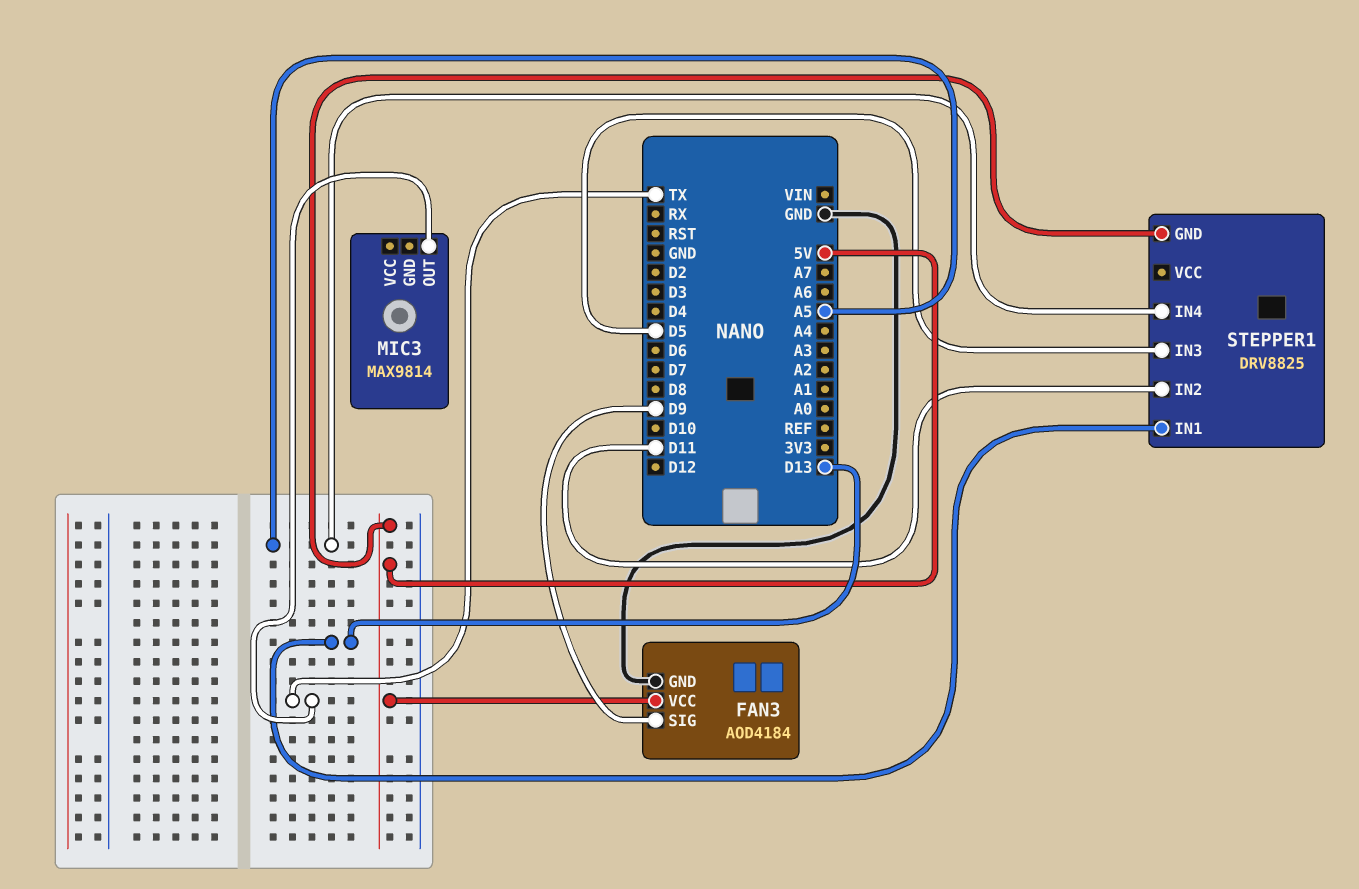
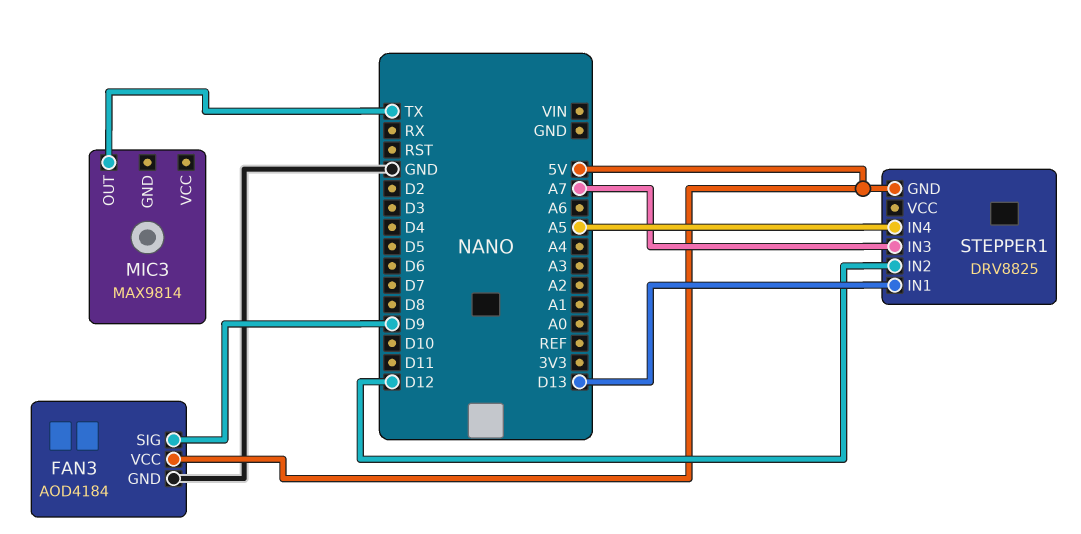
STEPPER1 pin IN2: D11 -> D12
STEPPER1 pin IN3: D5 -> A7

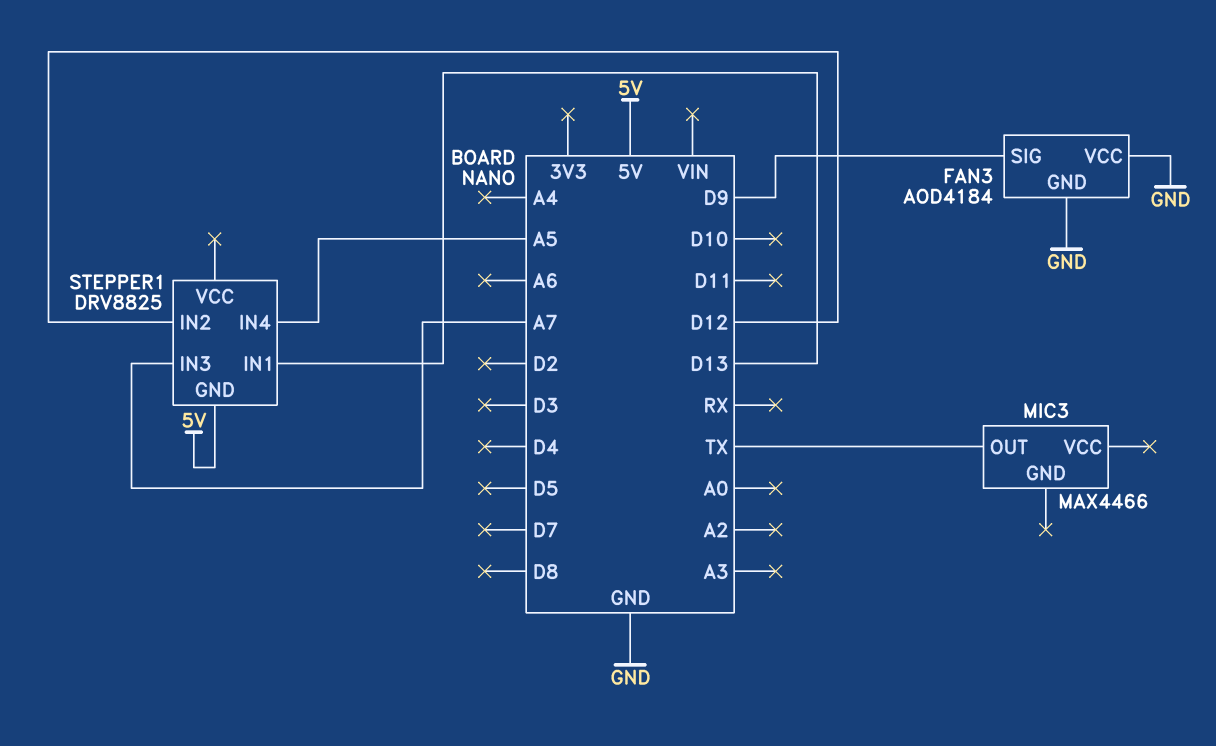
FAN3 pin VCC: 5V -> GND
MIC3: MAX9814 -> MAX4466

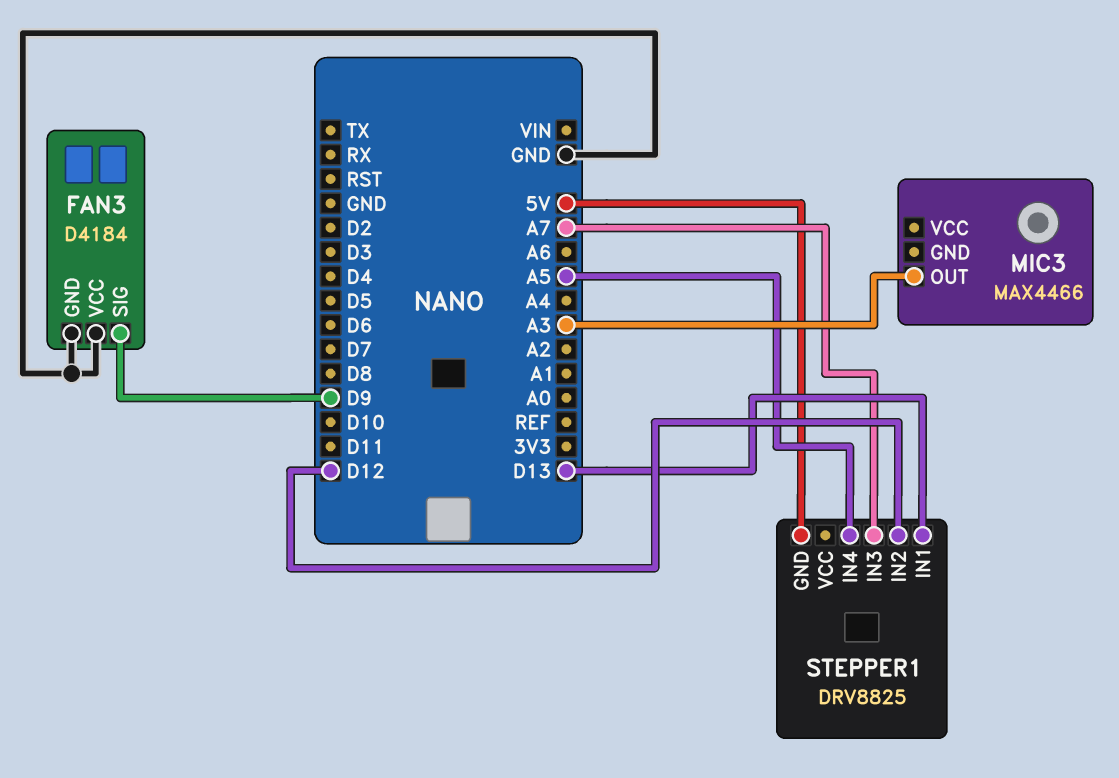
FAN3: AOD4184 -> D4184
MIC3 pin OUT: TX -> A3

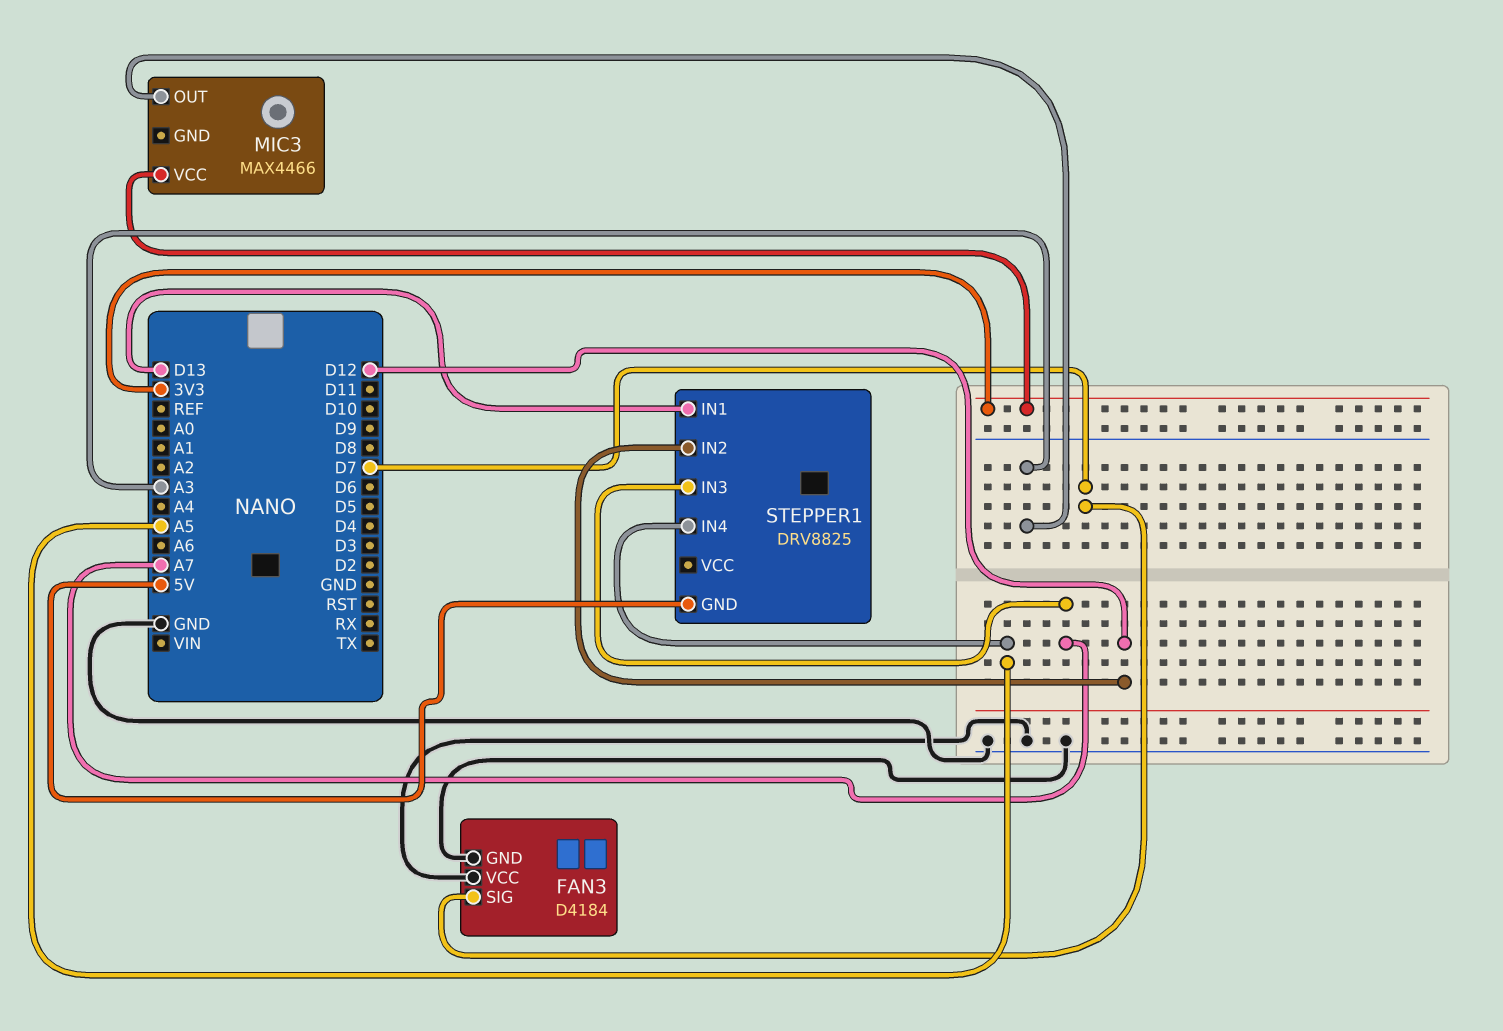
FAN3 pin SIG: D9 -> D7
MIC3 pin VCC: none -> 3V3

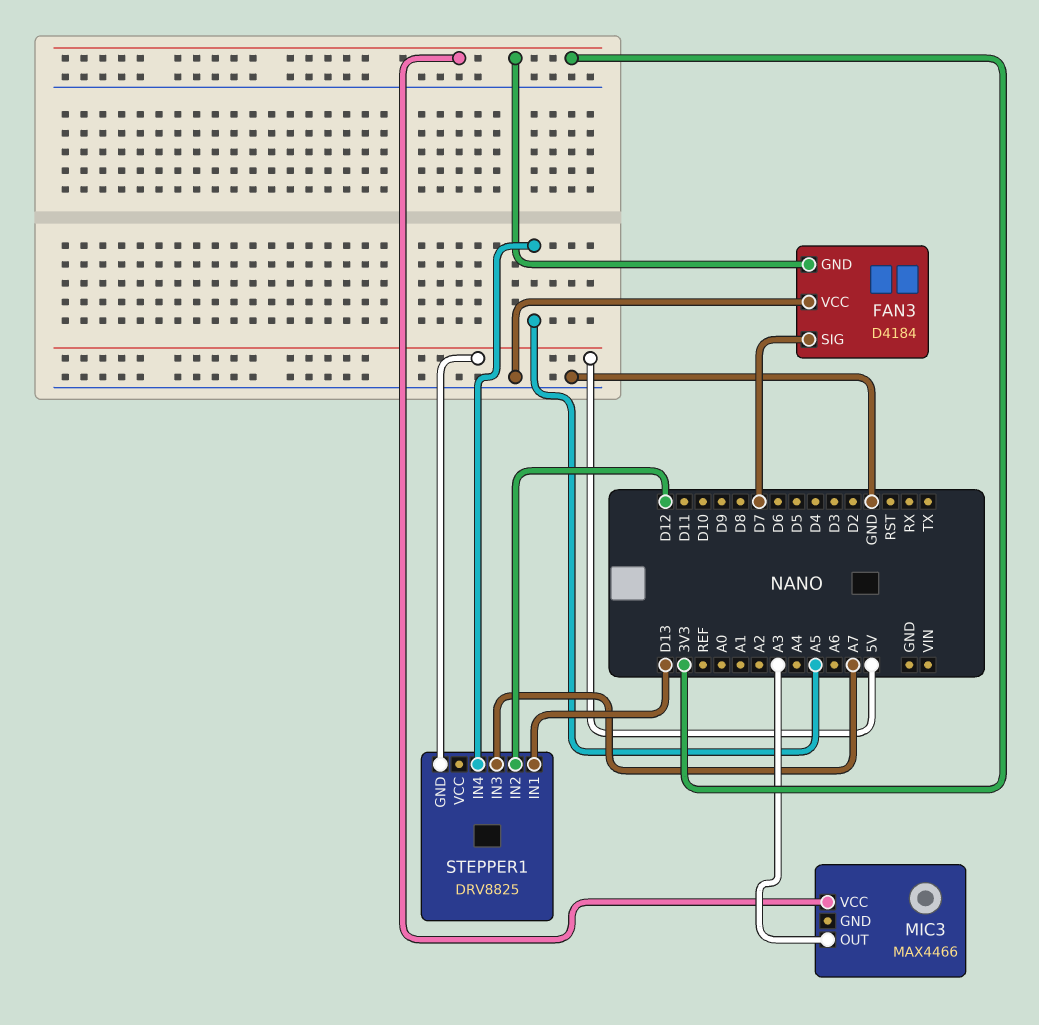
FAN3 pin GND: GND -> 3V3

